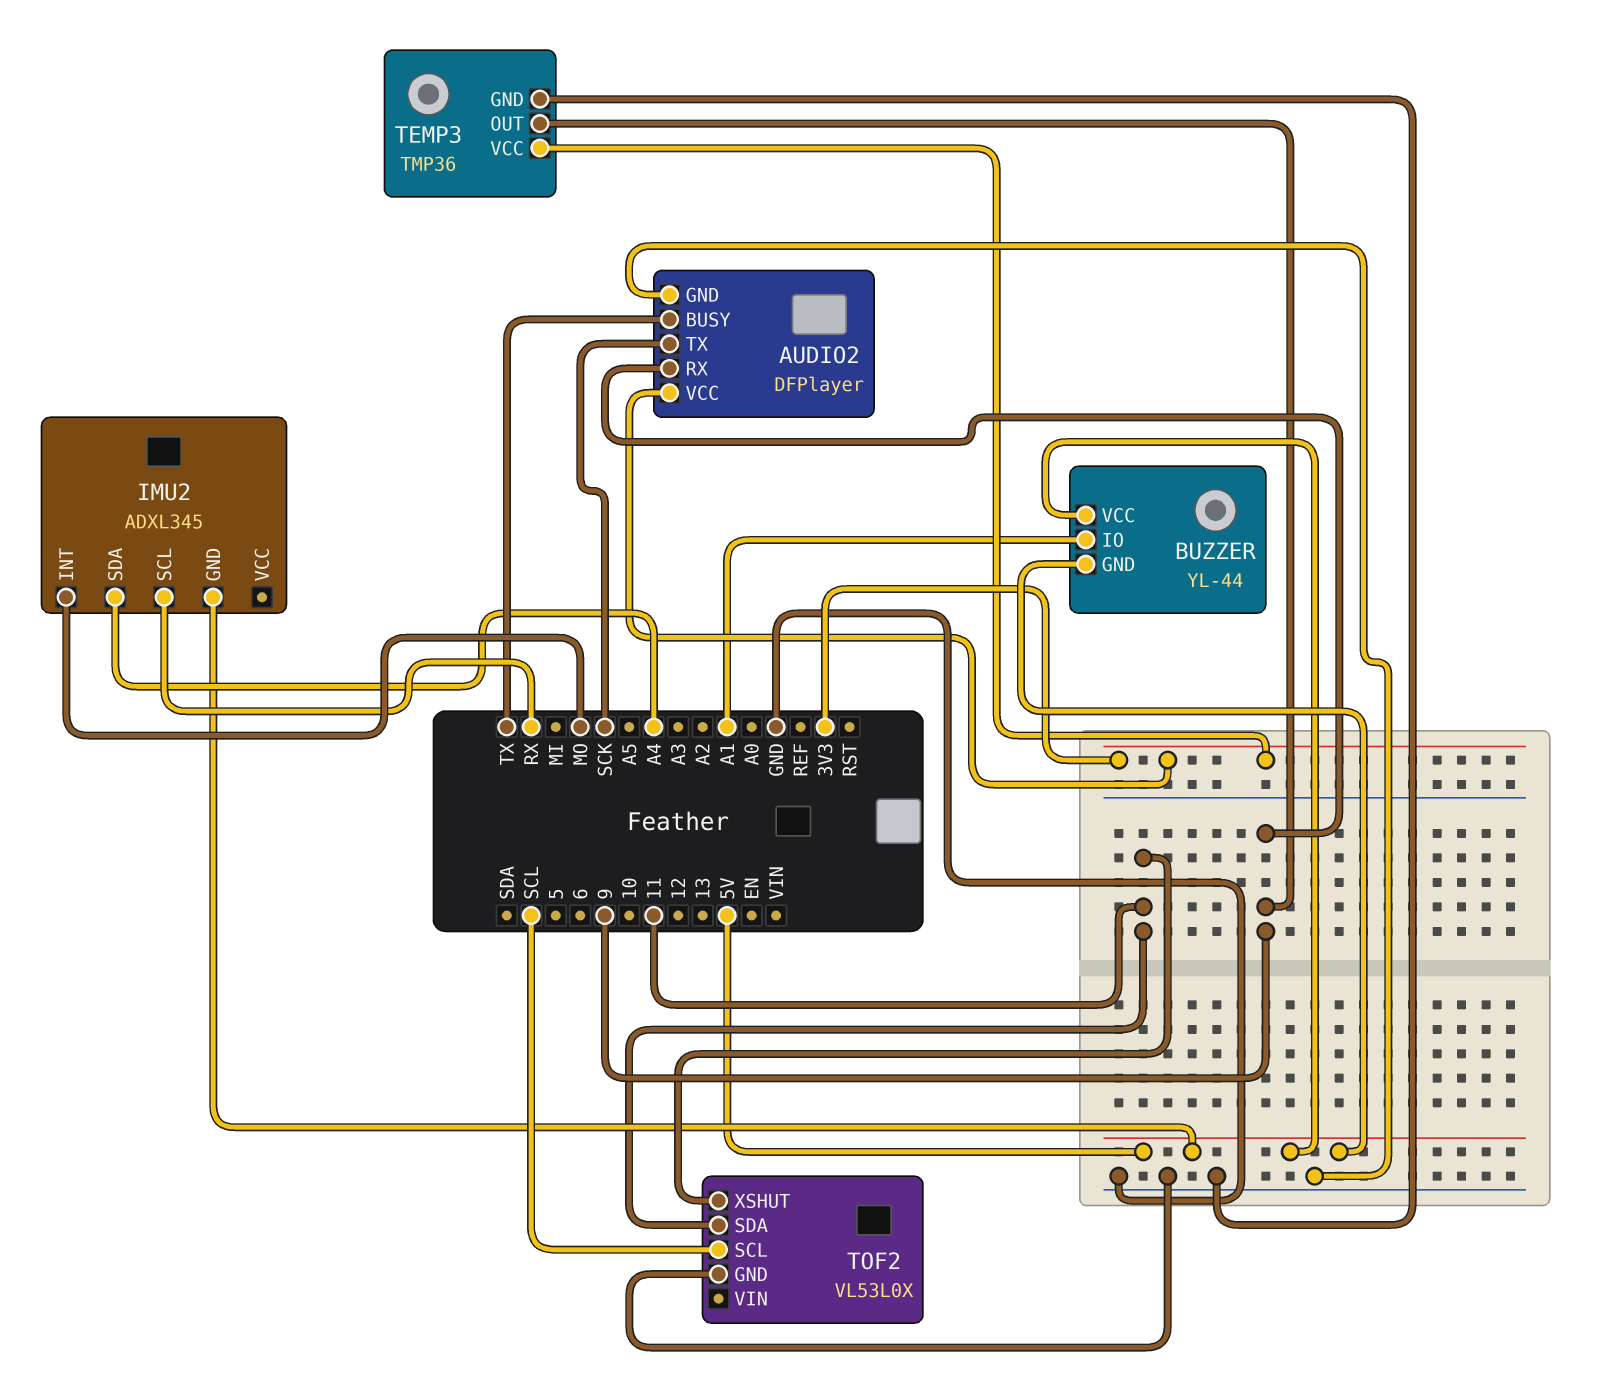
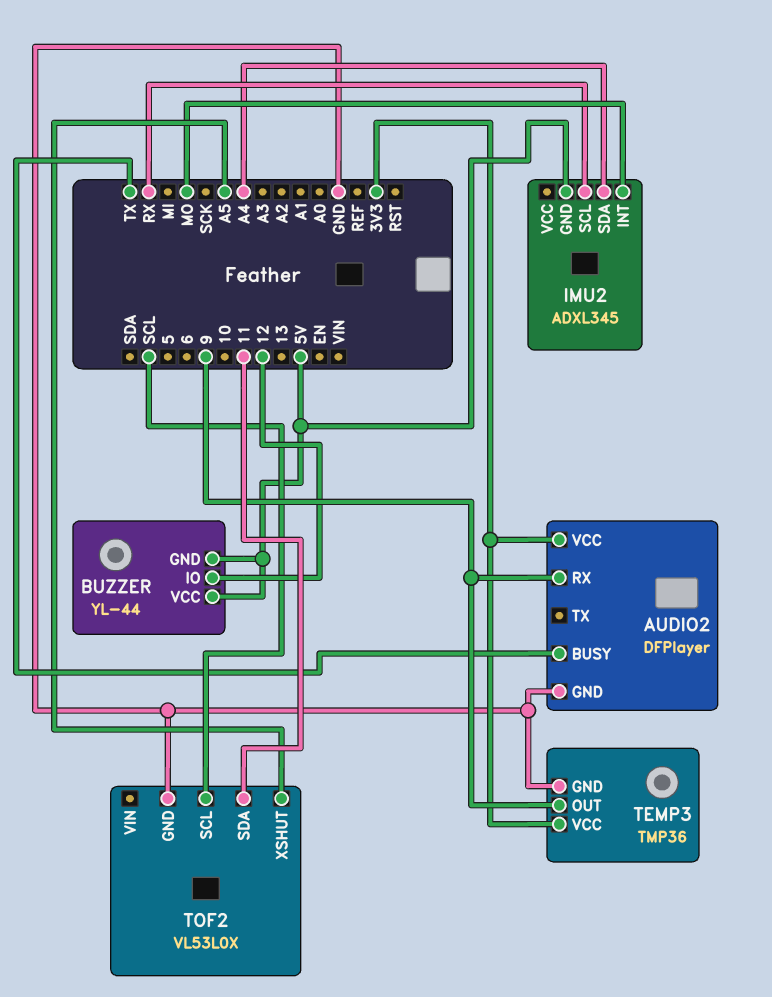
AUDIO2 pin TX: SCK -> none
BUZZER pin IO: A1 -> 12
TOF2 pin XSHUT: 11 -> A5

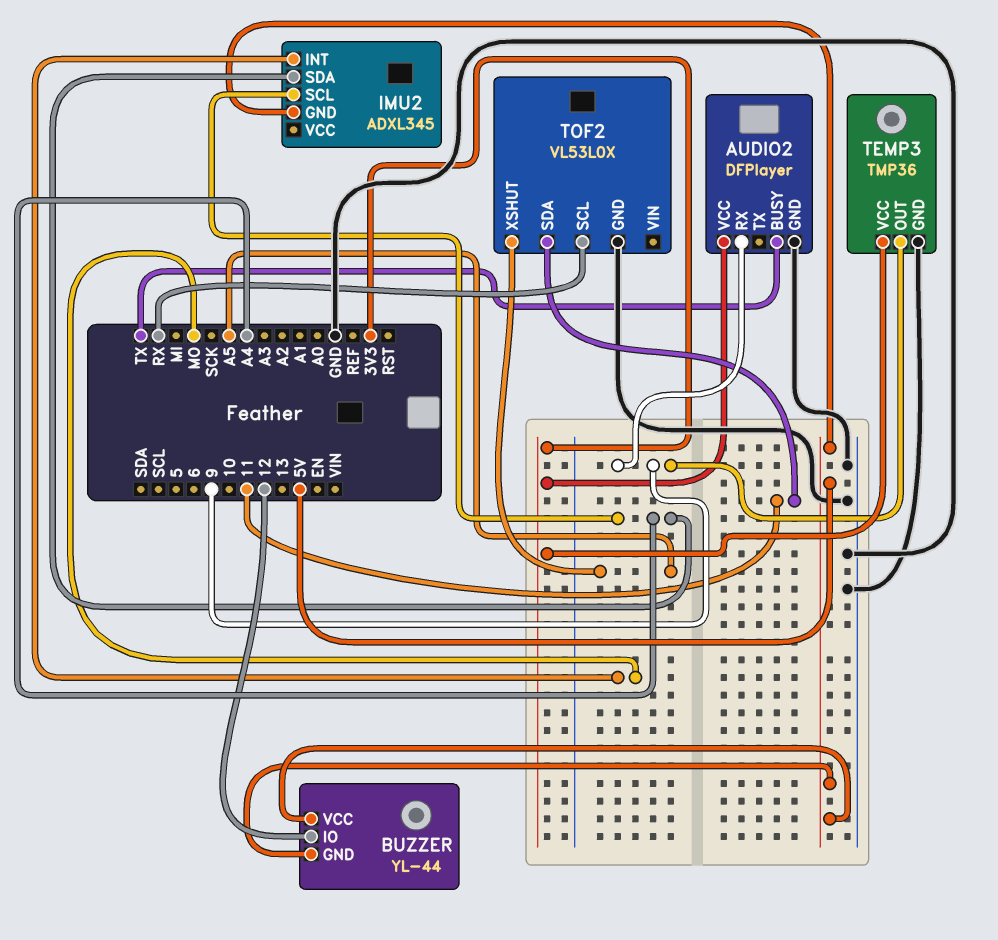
IMU2 pin SCL: RX -> A4
TOF2 pin SCL: SCL -> RX

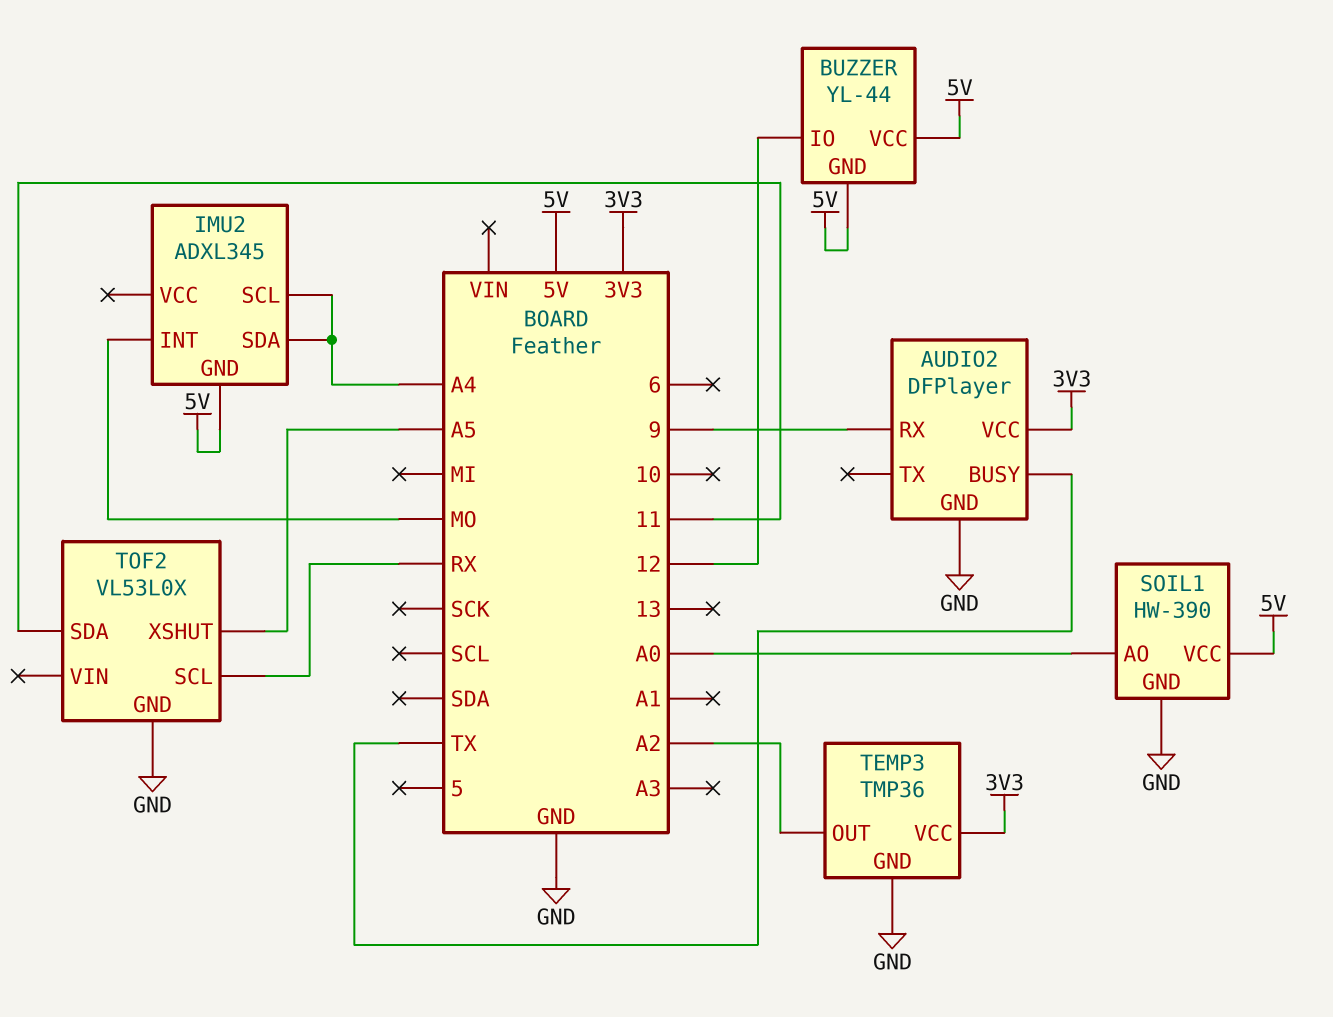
SOIL1: none -> HW-390
SOIL1 pin AO: none -> A0
SOIL1 pin GND: none -> GND
SOIL1 pin VCC: none -> 5V
TEMP3 pin OUT: 9 -> A2

